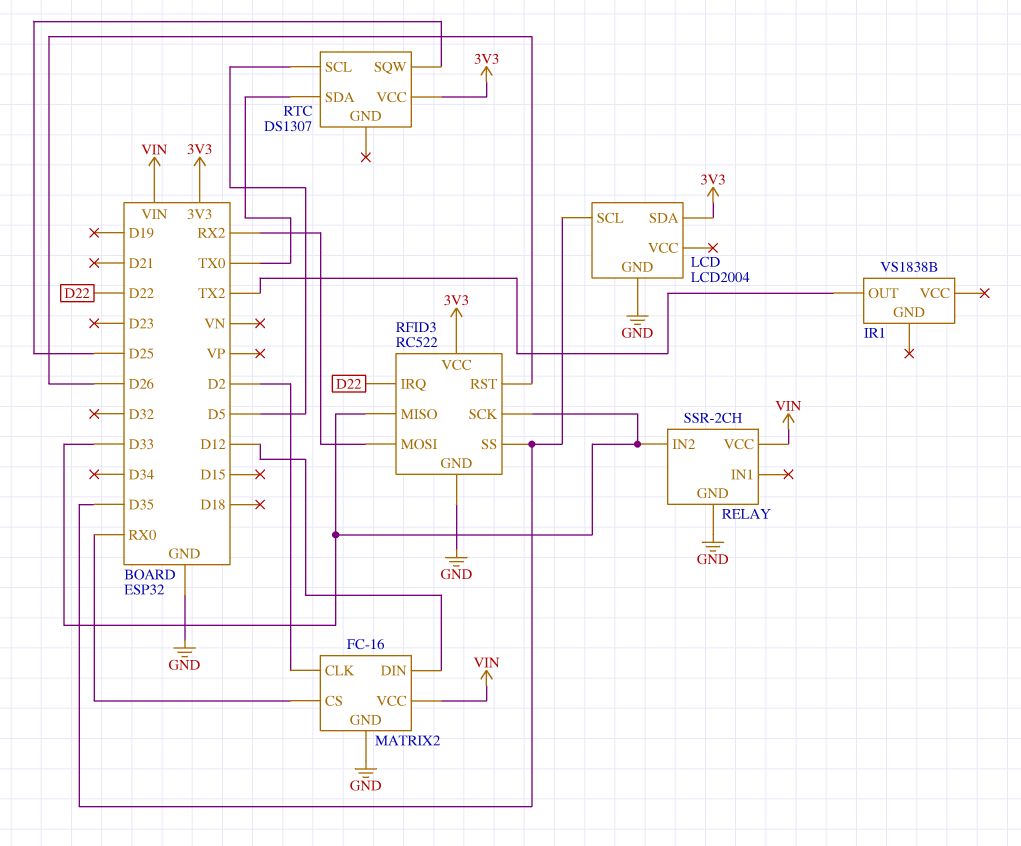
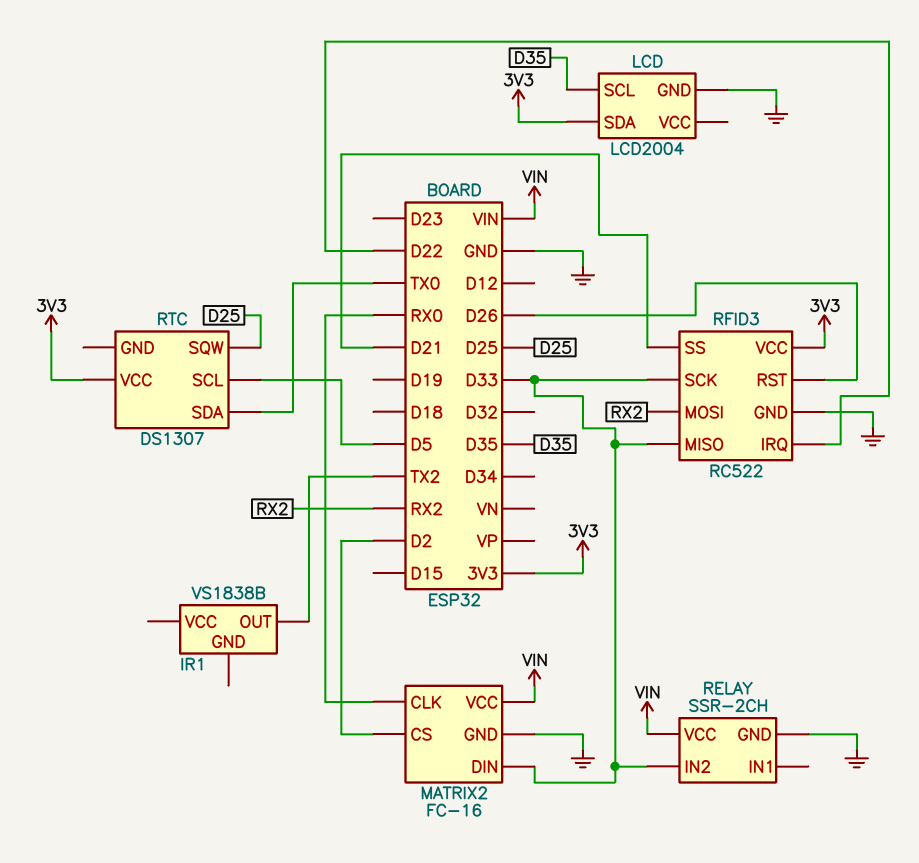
MATRIX2 pin CLK: D2 -> RX0
MATRIX2 pin CS: RX0 -> D2
MATRIX2 pin DIN: D12 -> D33
RFID3 pin SS: D35 -> D21

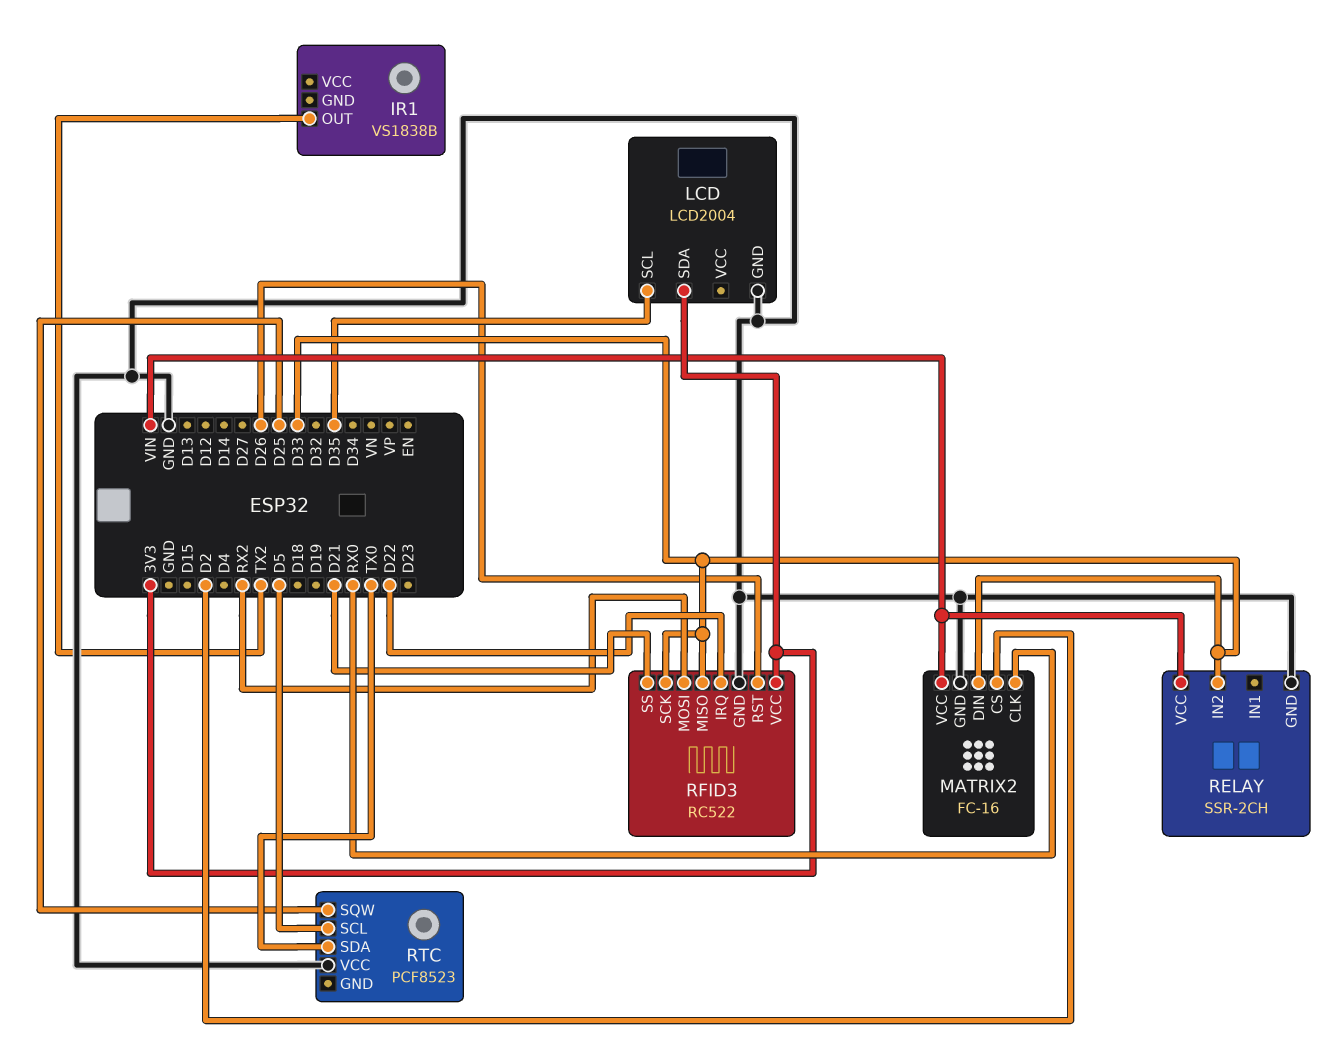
RTC: DS1307 -> PCF8523
RTC pin VCC: 3V3 -> GND

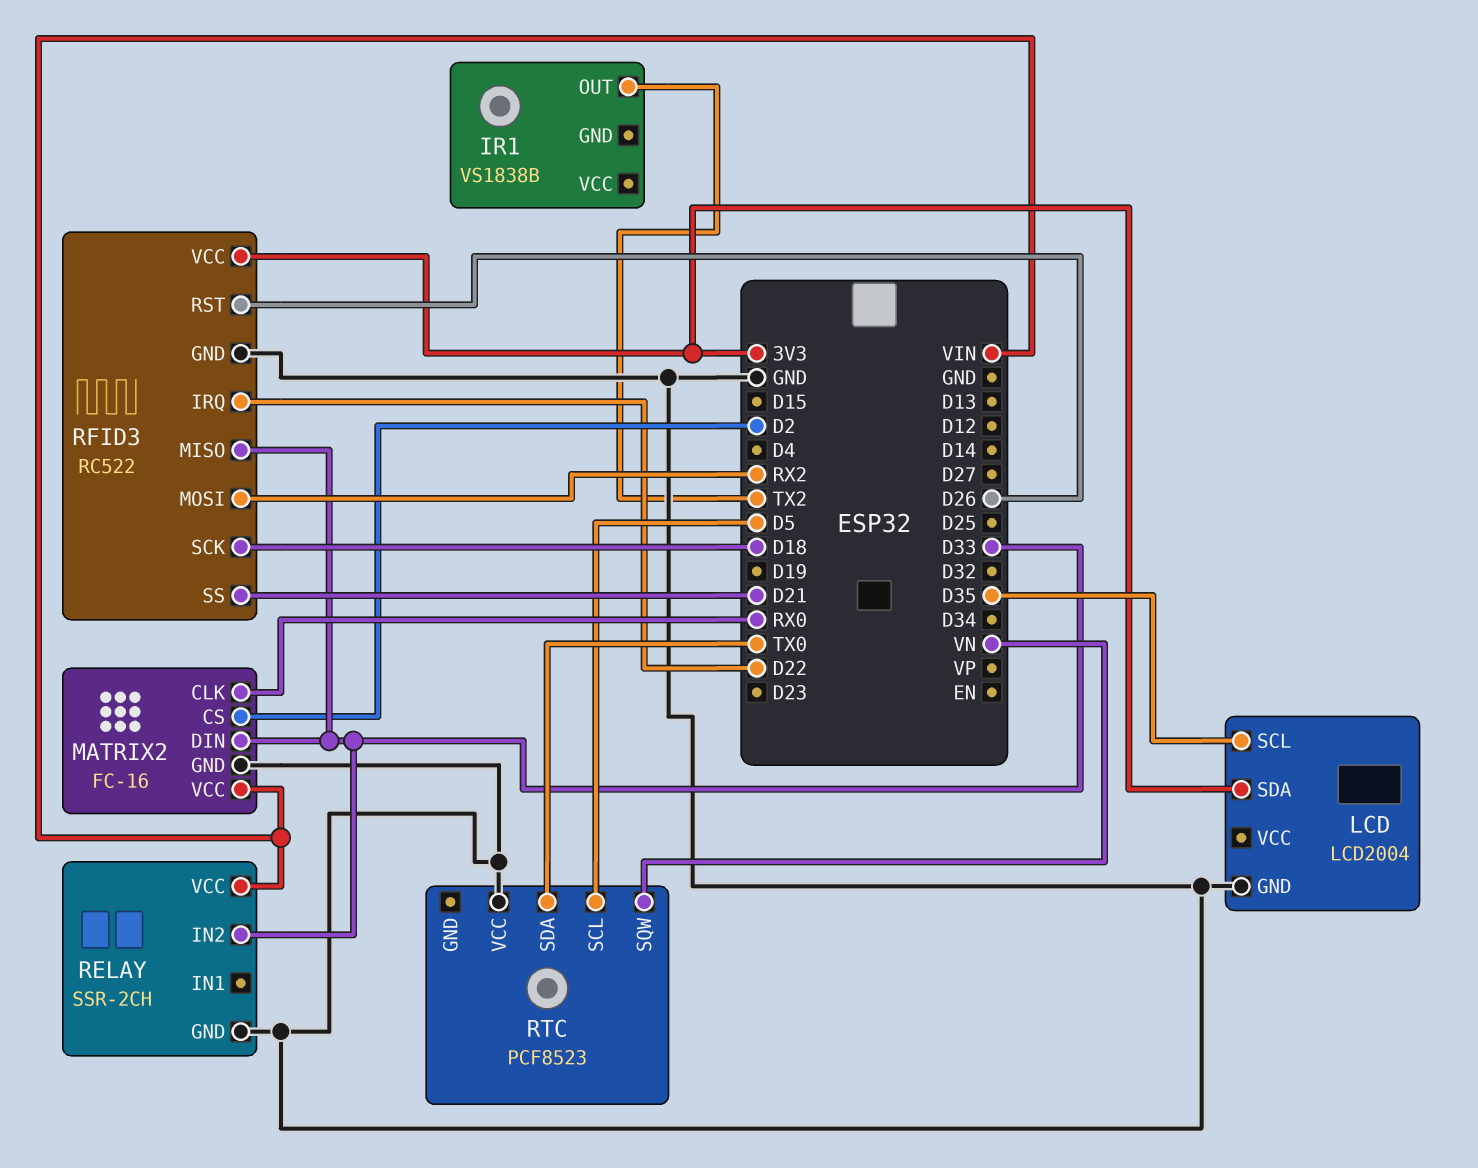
RFID3 pin SCK: D33 -> D18
RTC pin SQW: D25 -> VN

